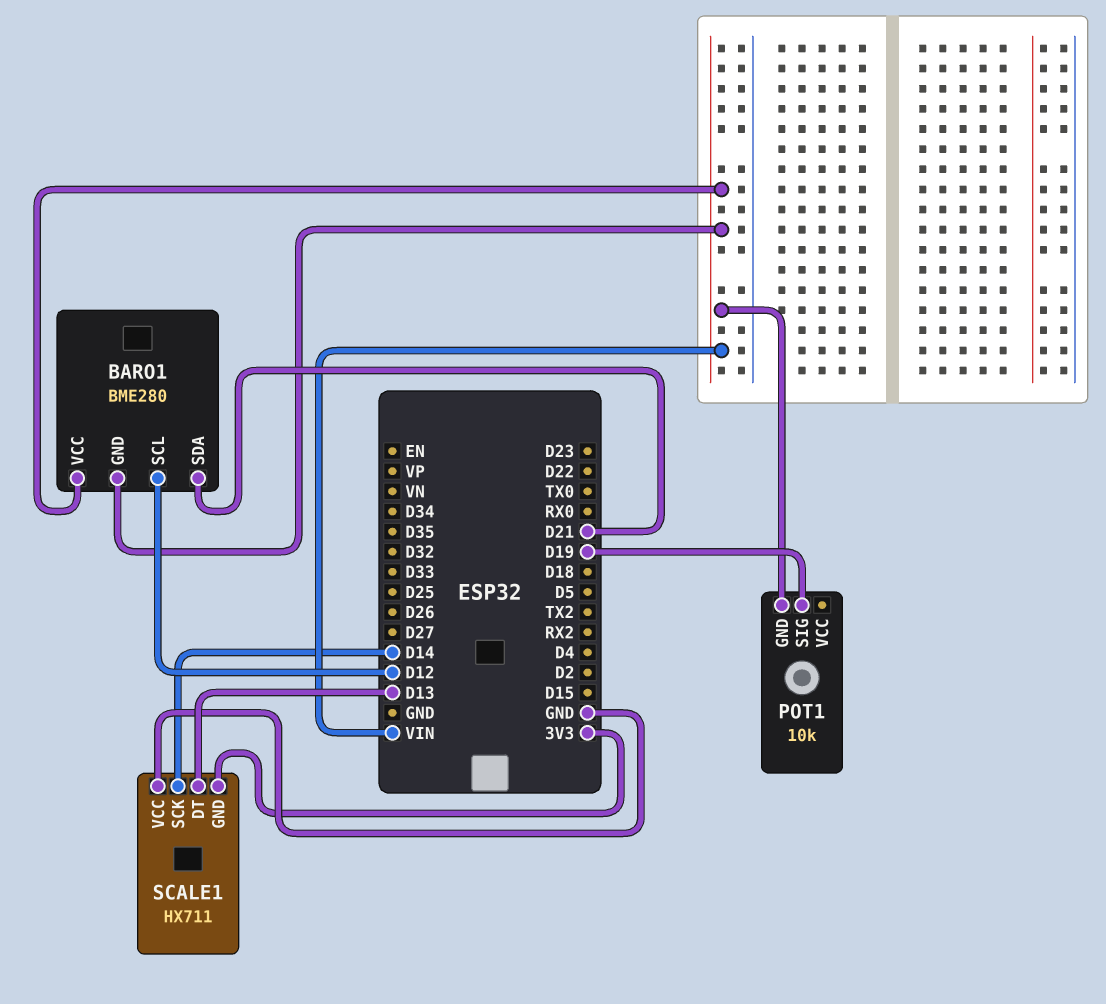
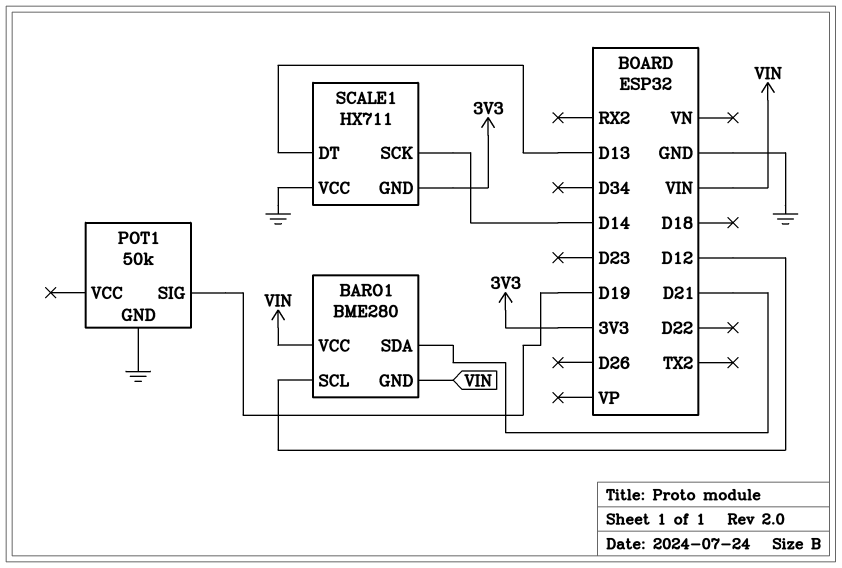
POT1: 10k -> 50k
POT1 pin GND: VIN -> GND

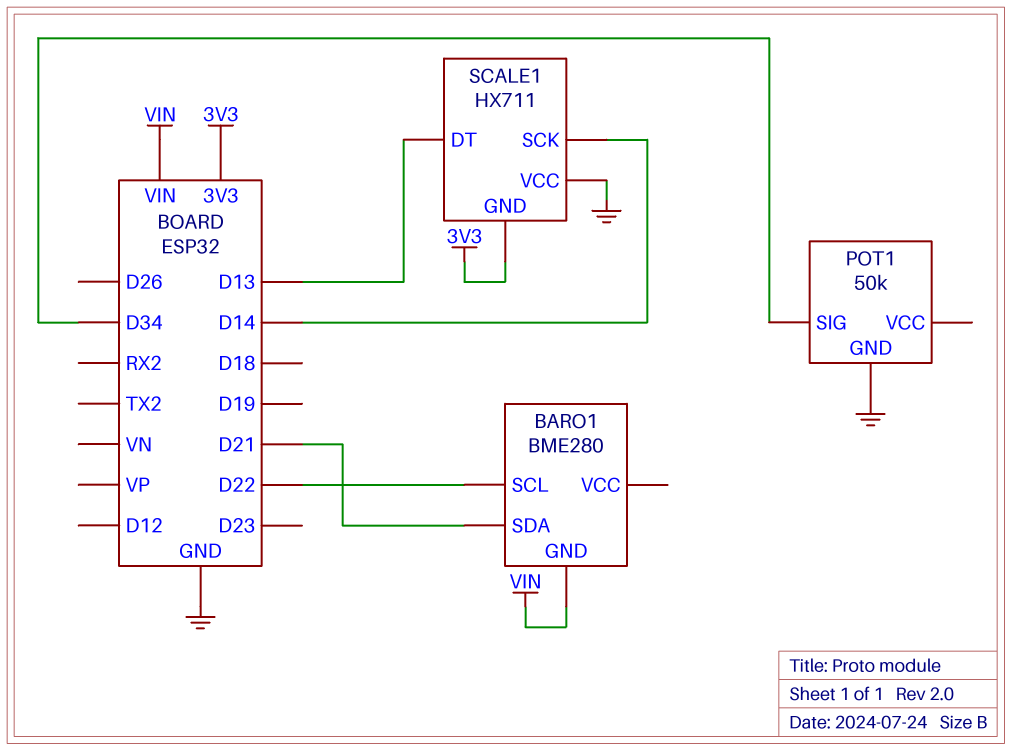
BARO1 pin SCL: D12 -> D22
BARO1 pin VCC: VIN -> none
POT1 pin SIG: D19 -> D34

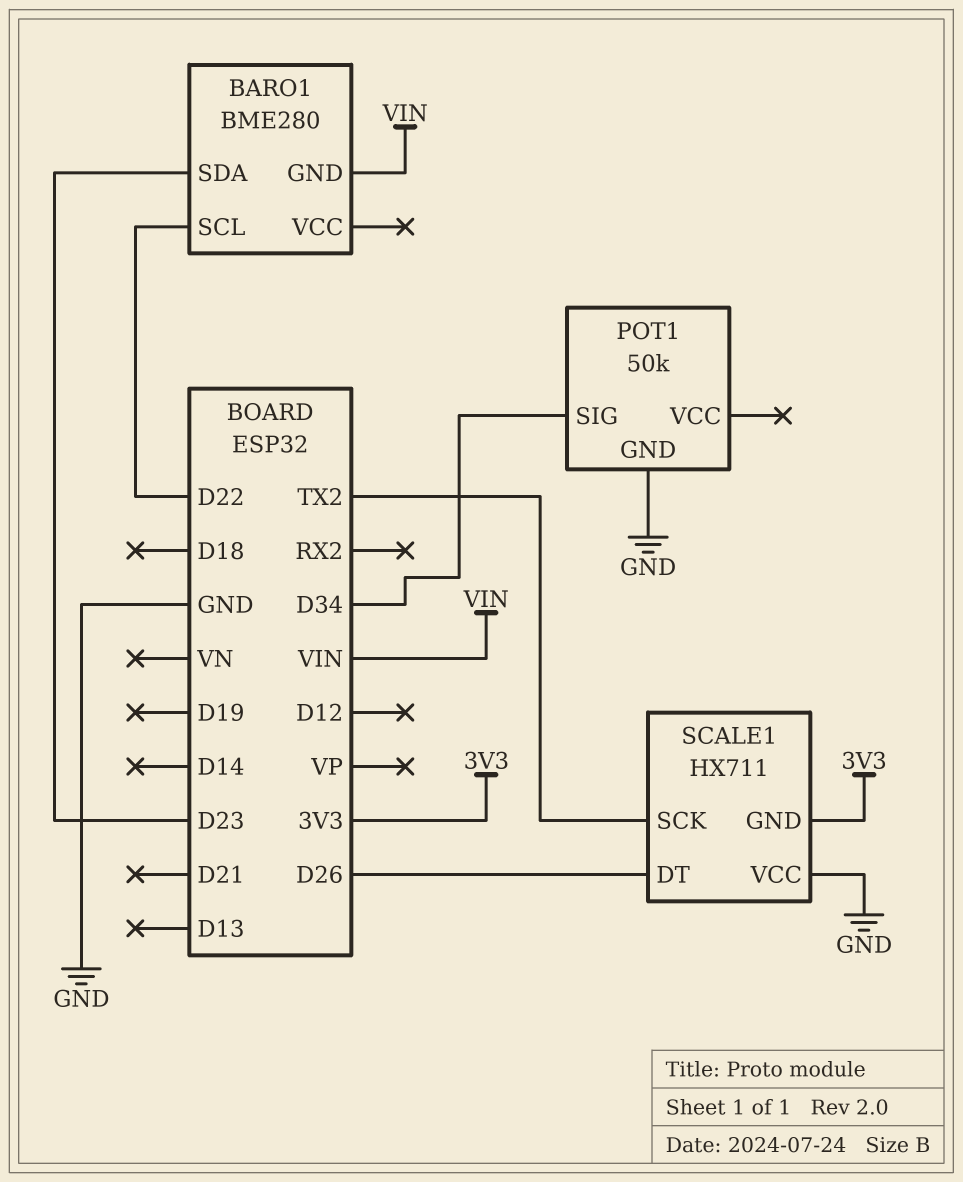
BARO1 pin SDA: D21 -> D23
SCALE1 pin DT: D13 -> D26
SCALE1 pin SCK: D14 -> TX2

